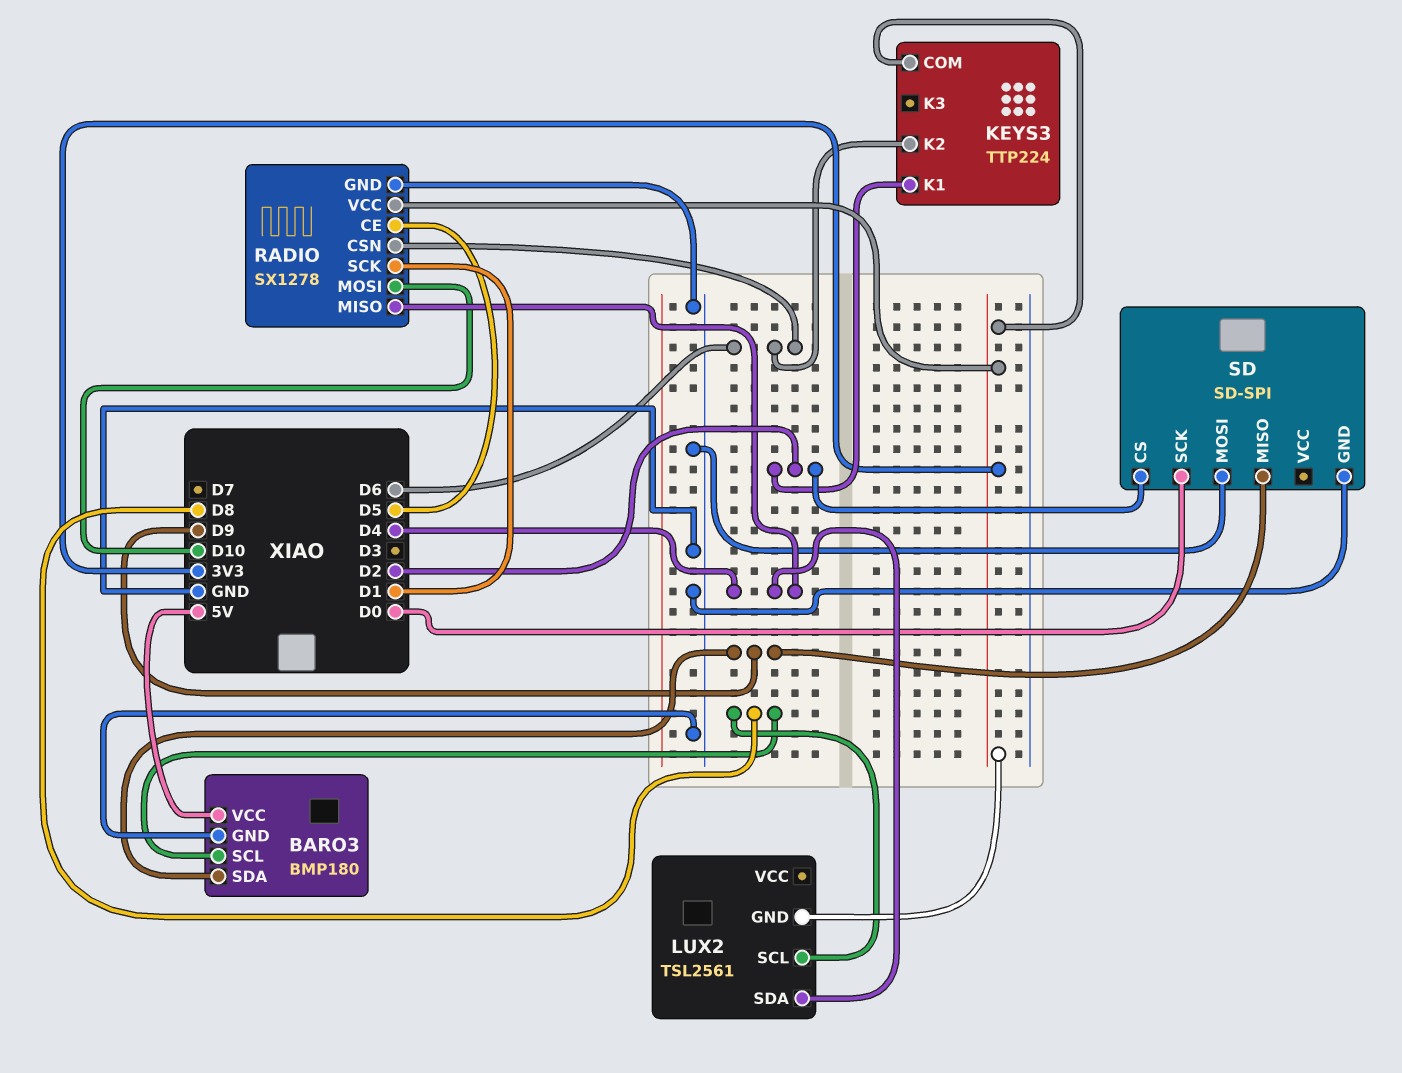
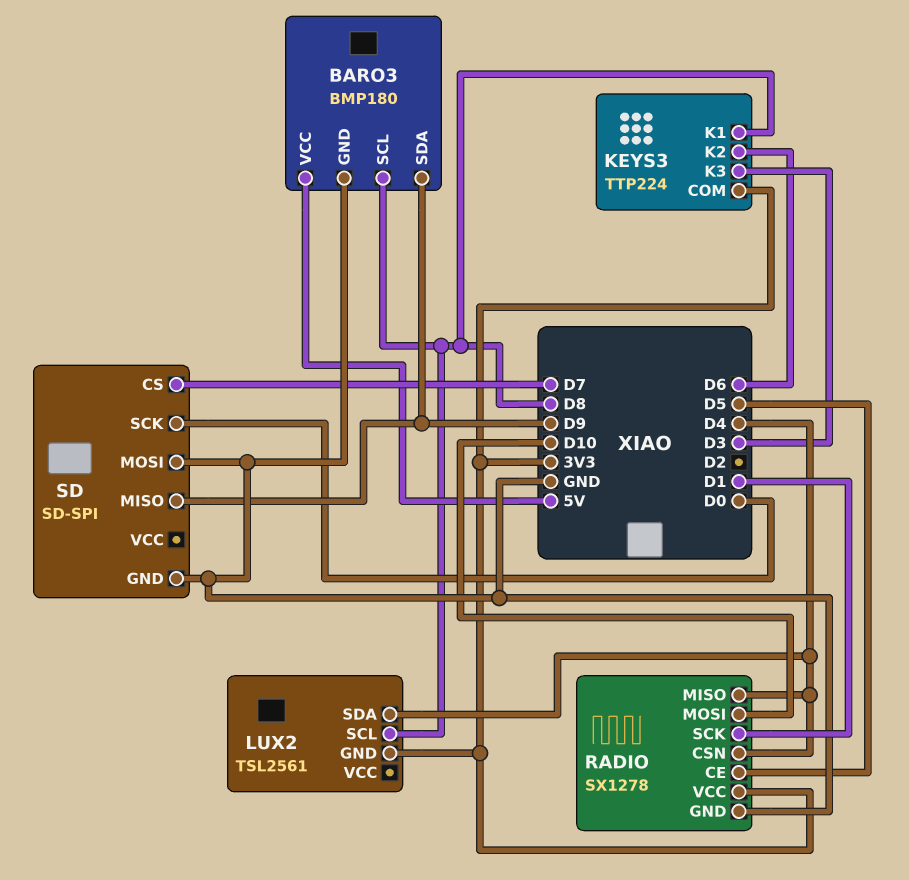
KEYS3 pin K1: D2 -> D8
KEYS3 pin K3: none -> D3
RADIO pin CSN: D6 -> D4
SD pin CS: D2 -> D7

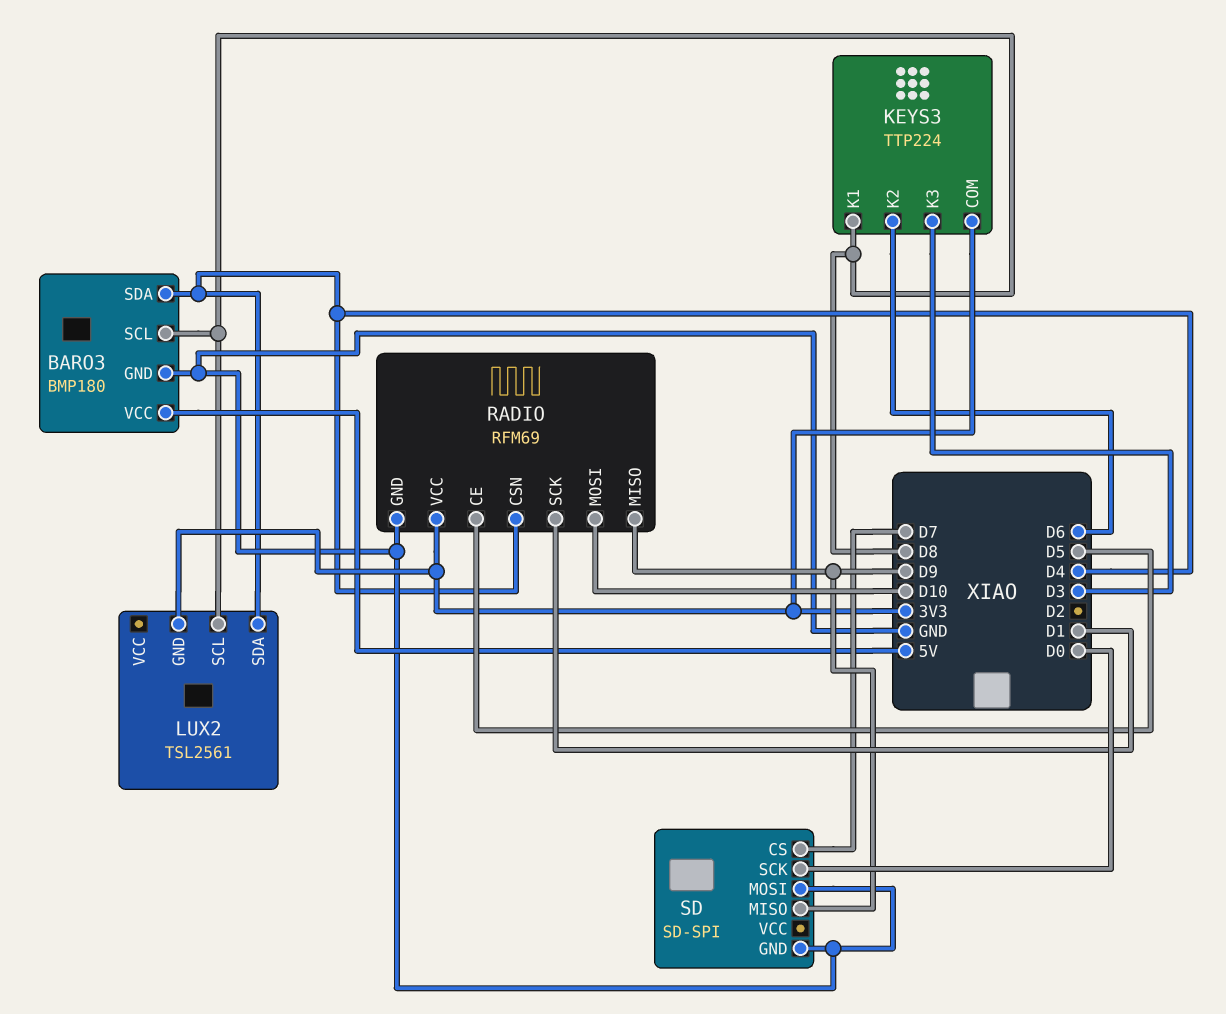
BARO3 pin SDA: D9 -> D4
RADIO: SX1278 -> RFM69
RADIO pin MISO: D4 -> D9

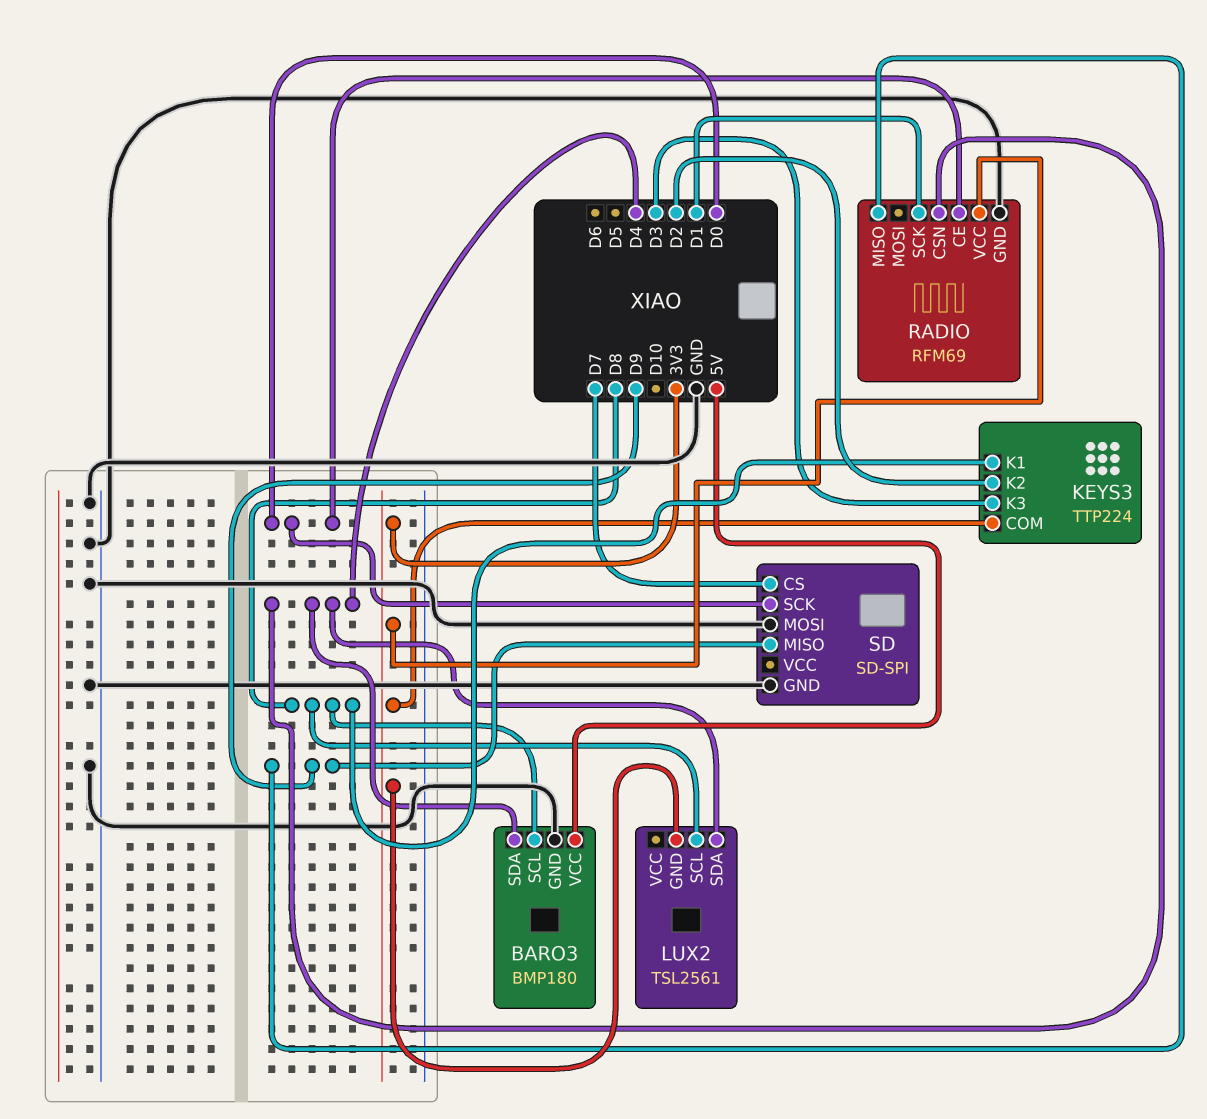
KEYS3 pin K2: D6 -> D2
RADIO pin CE: D5 -> D0
RADIO pin MOSI: D10 -> none

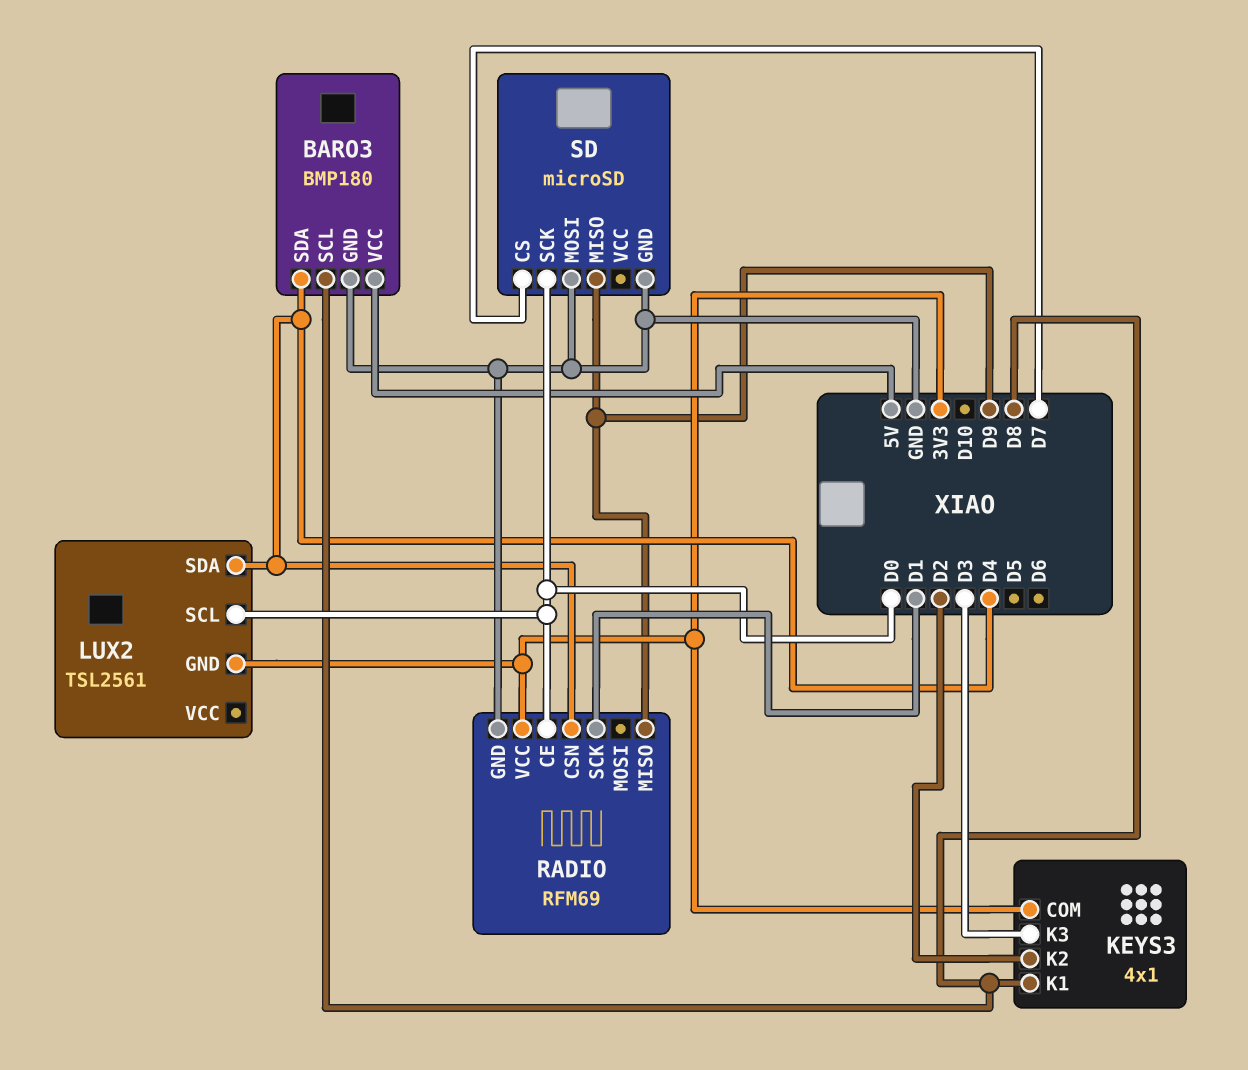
KEYS3: TTP224 -> 4x1
LUX2 pin SCL: D8 -> D0
SD: SD-SPI -> microSD

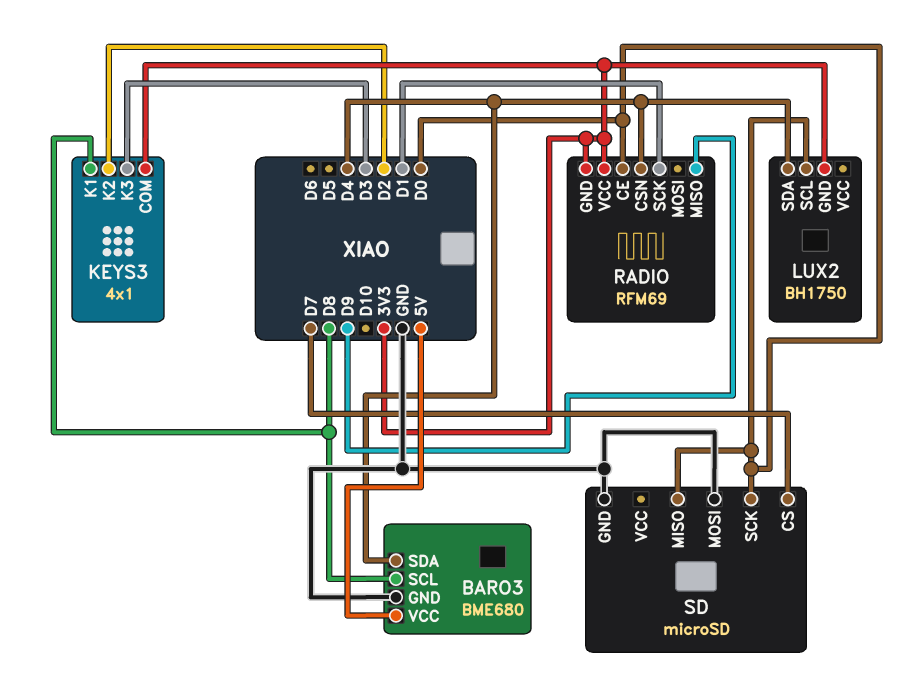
BARO3: BMP180 -> BME680
LUX2: TSL2561 -> BH1750
RADIO pin GND: GND -> 3V3
SD pin MISO: D9 -> D0

